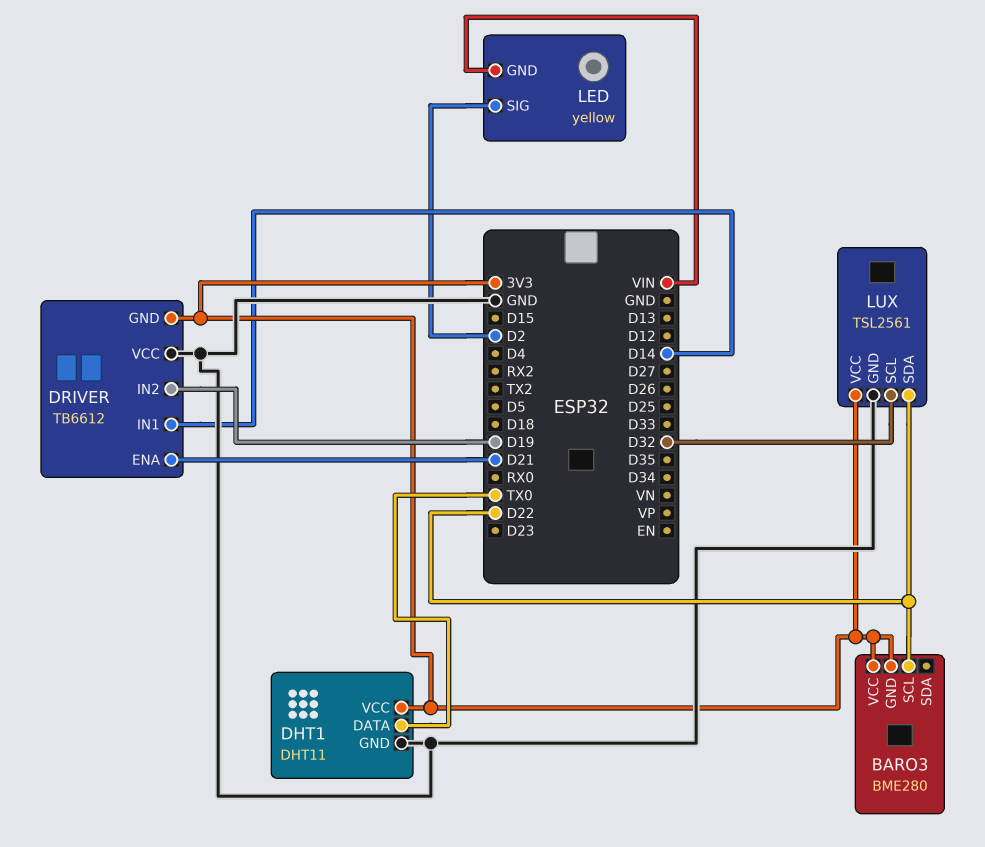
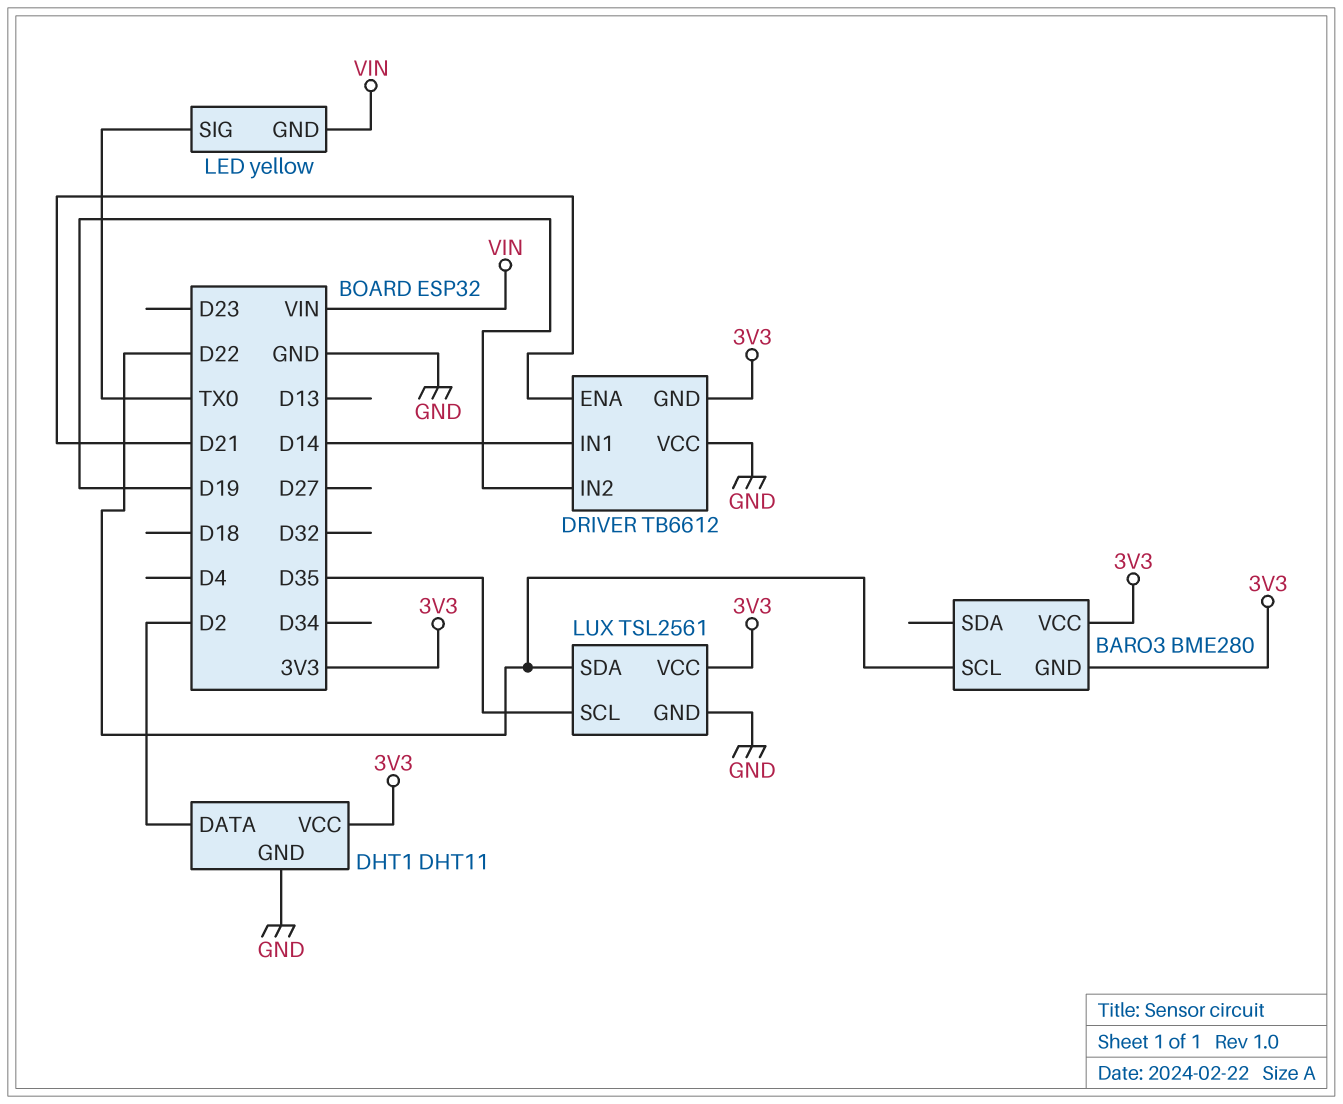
DHT1 pin DATA: TX0 -> D2
LED pin SIG: D2 -> TX0
LUX pin SCL: D32 -> D35

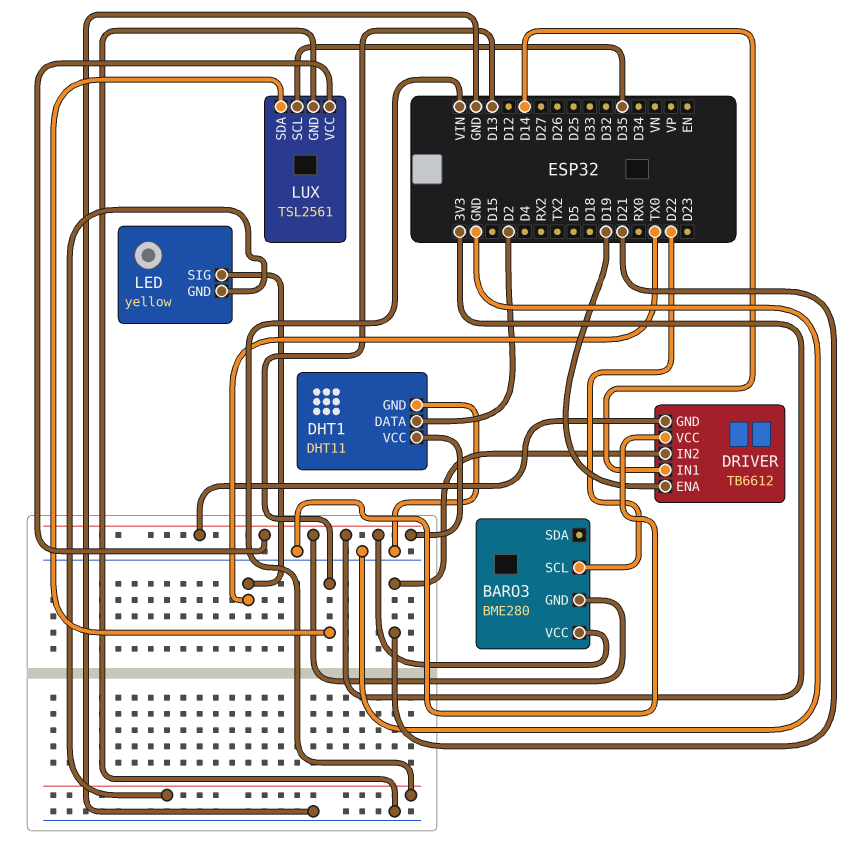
DRIVER pin ENA: D21 -> D19
DRIVER pin IN2: D19 -> D21
LUX pin SDA: D22 -> D13

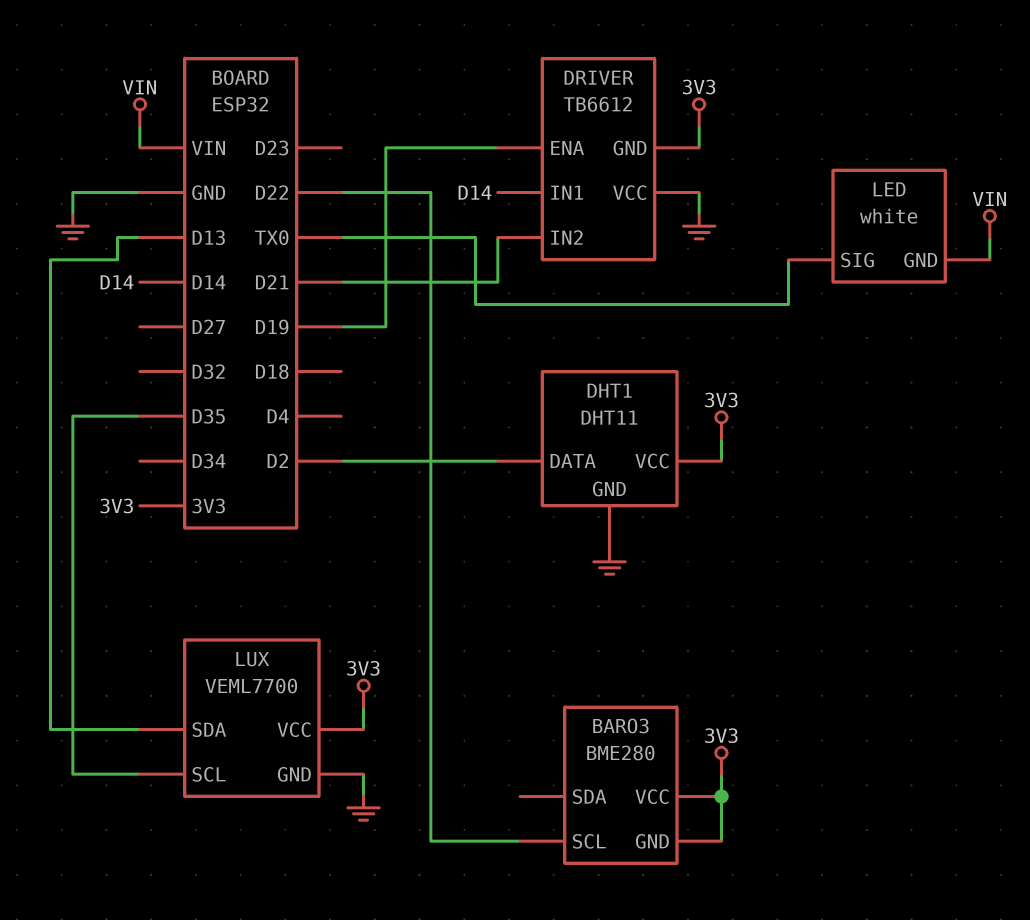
LED: yellow -> white
LUX: TSL2561 -> VEML7700

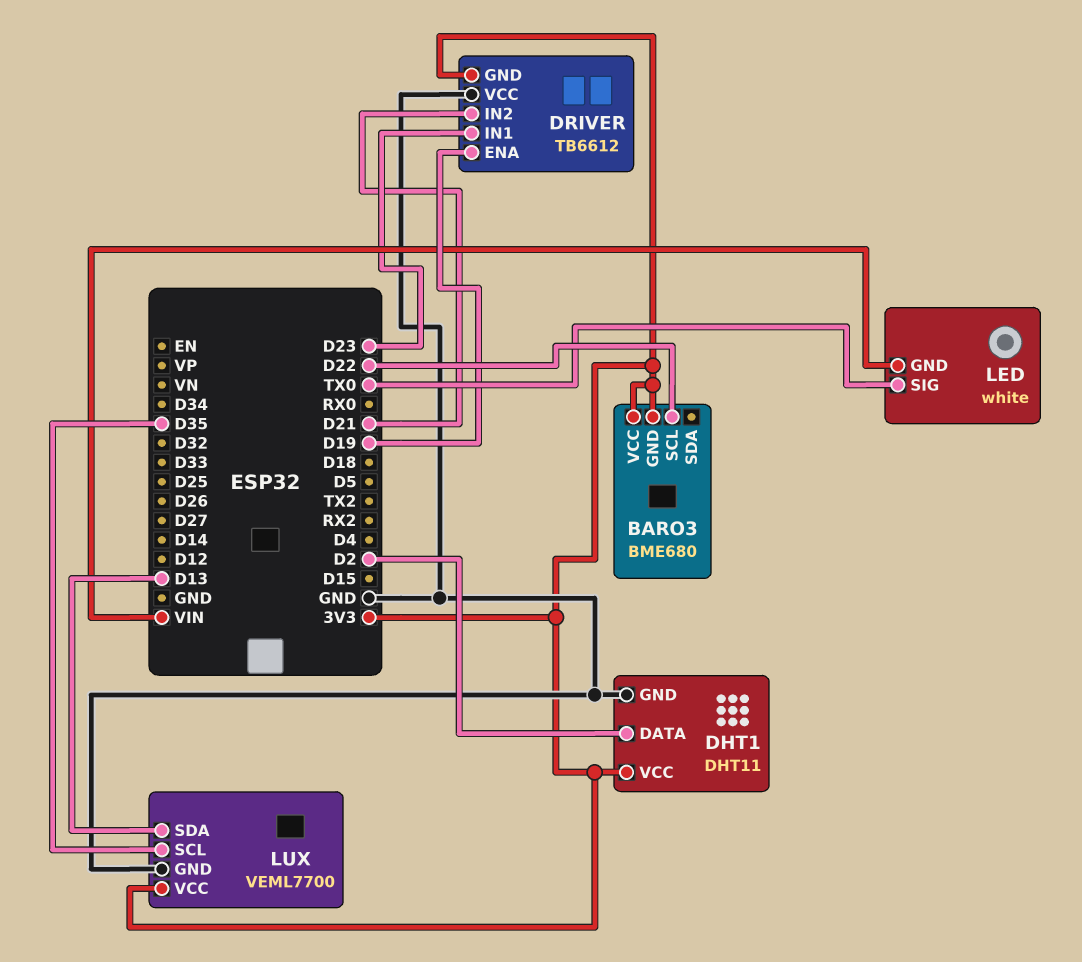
BARO3: BME280 -> BME680
DRIVER pin IN1: D14 -> D23

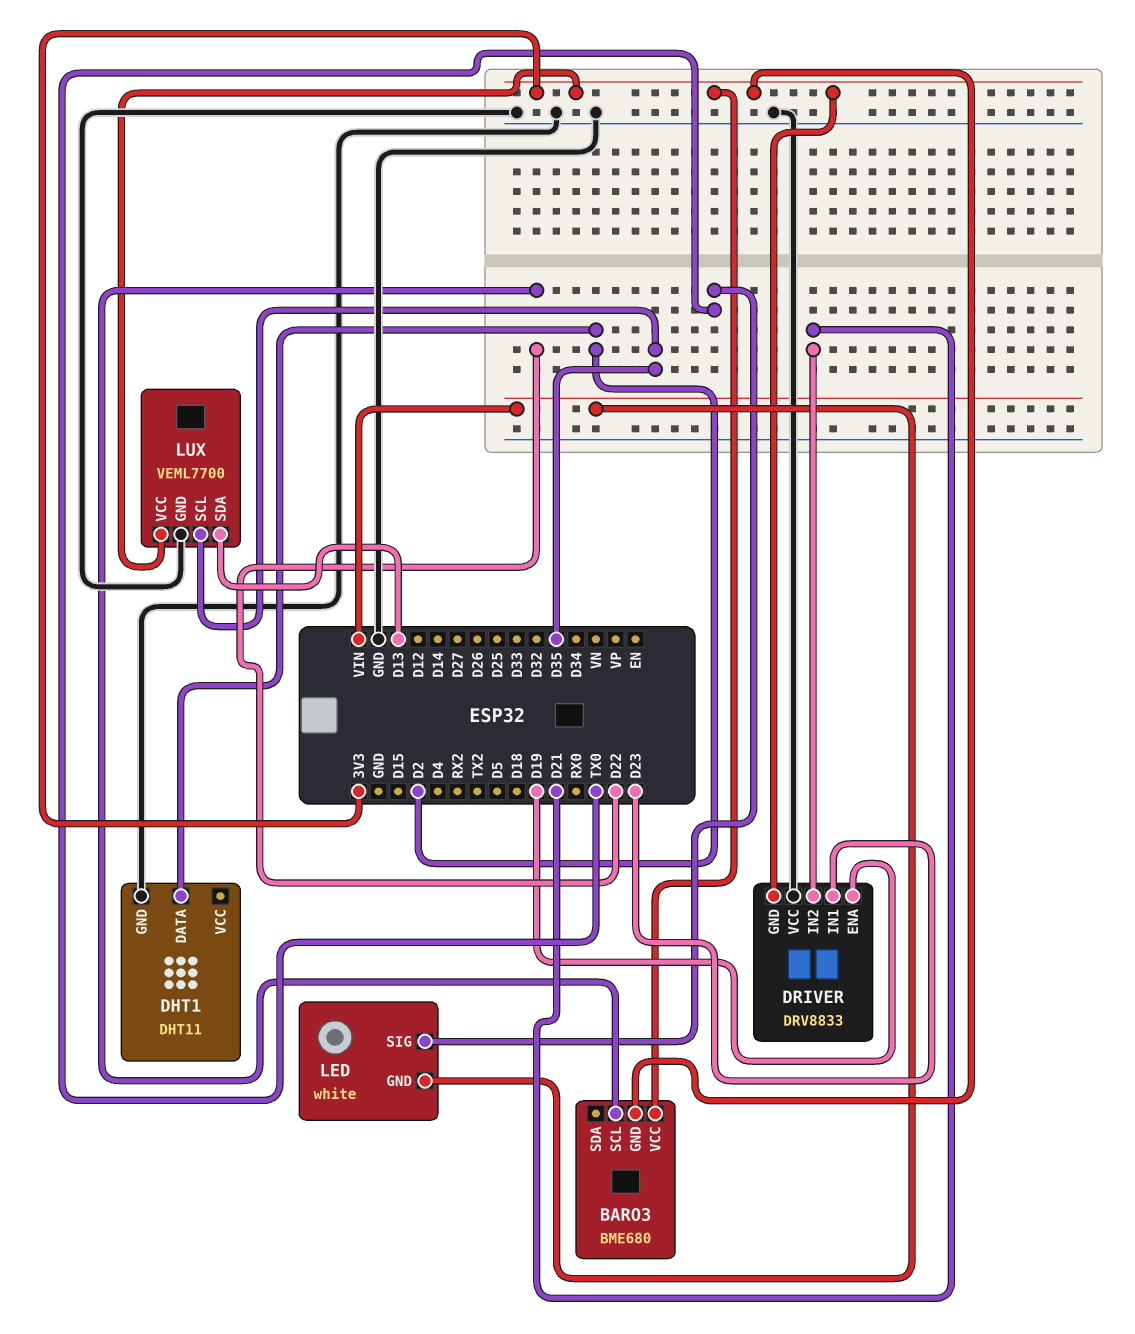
DHT1 pin VCC: 3V3 -> none
DRIVER: TB6612 -> DRV8833

